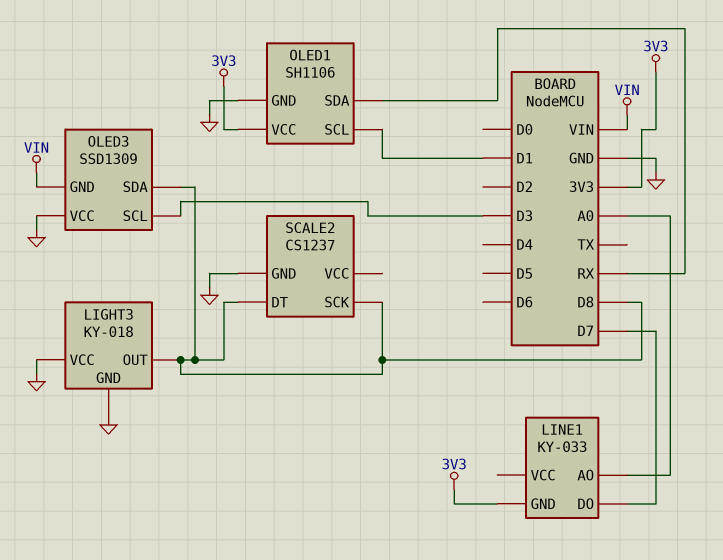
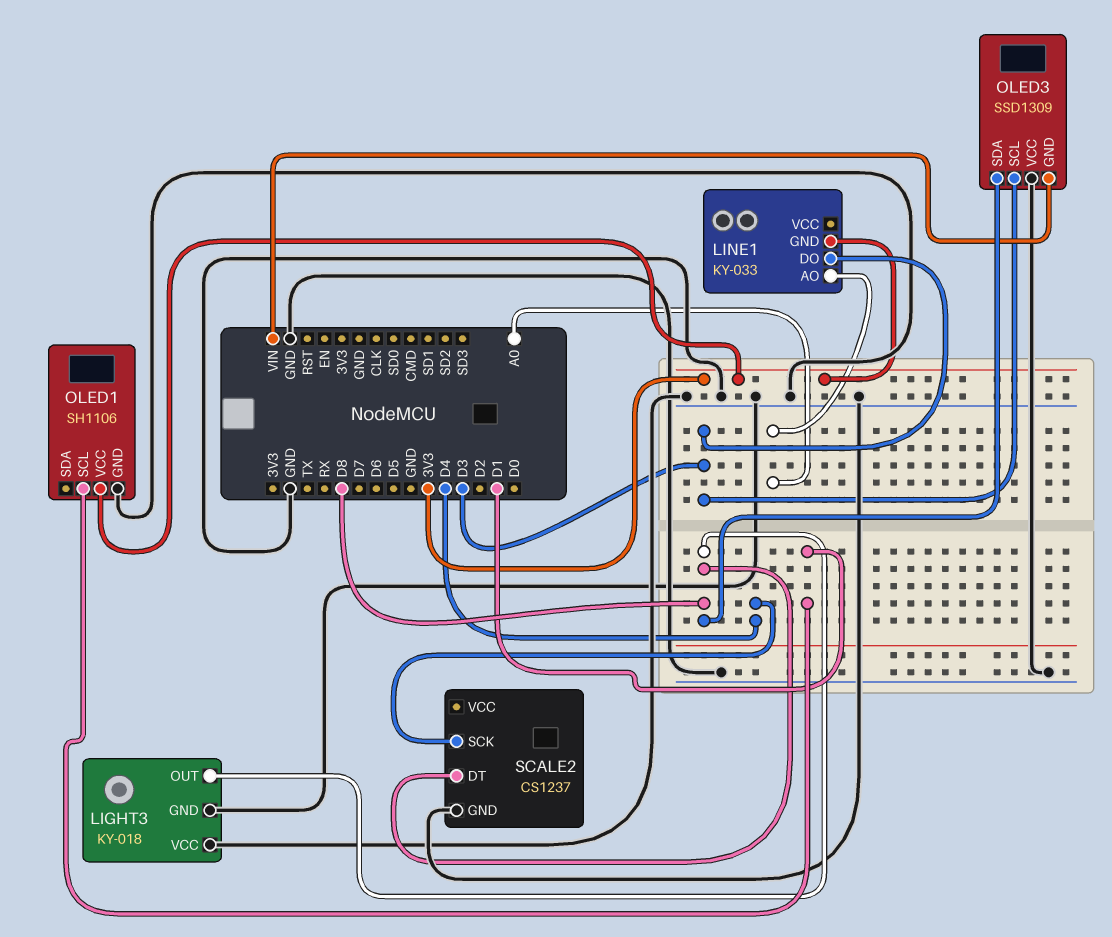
LINE1 pin DO: D7 -> D3
OLED1 pin SDA: RX -> none
SCALE2 pin SCK: D8 -> D4

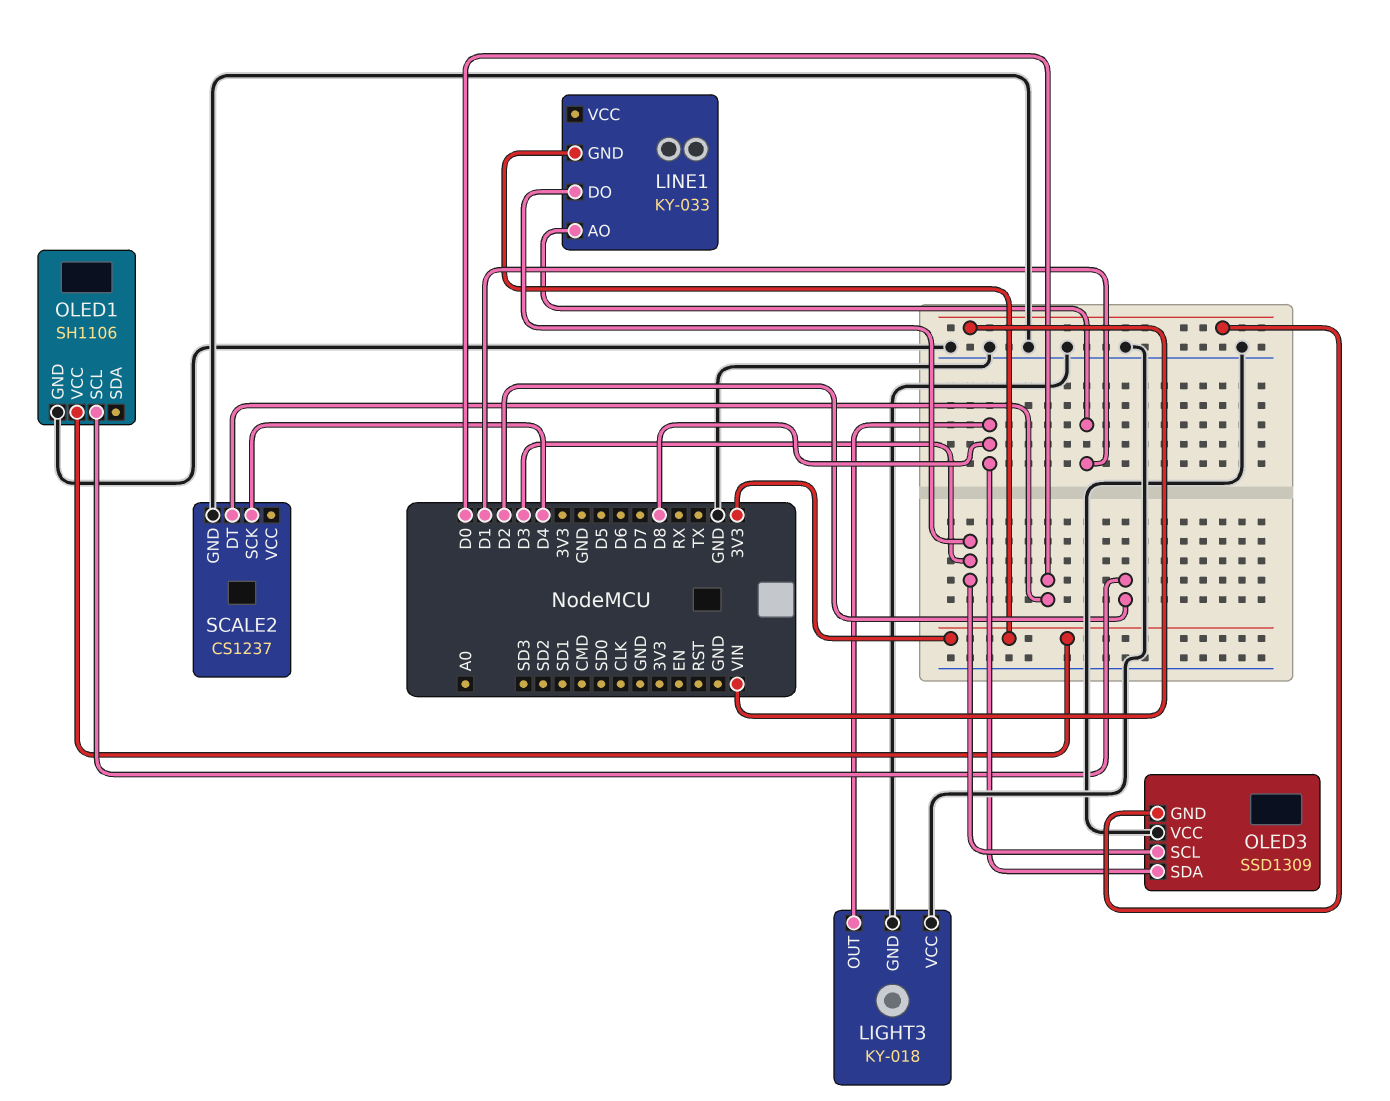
LINE1 pin AO: A0 -> D1
OLED1 pin SCL: D1 -> D2
SCALE2 pin DT: D8 -> D0

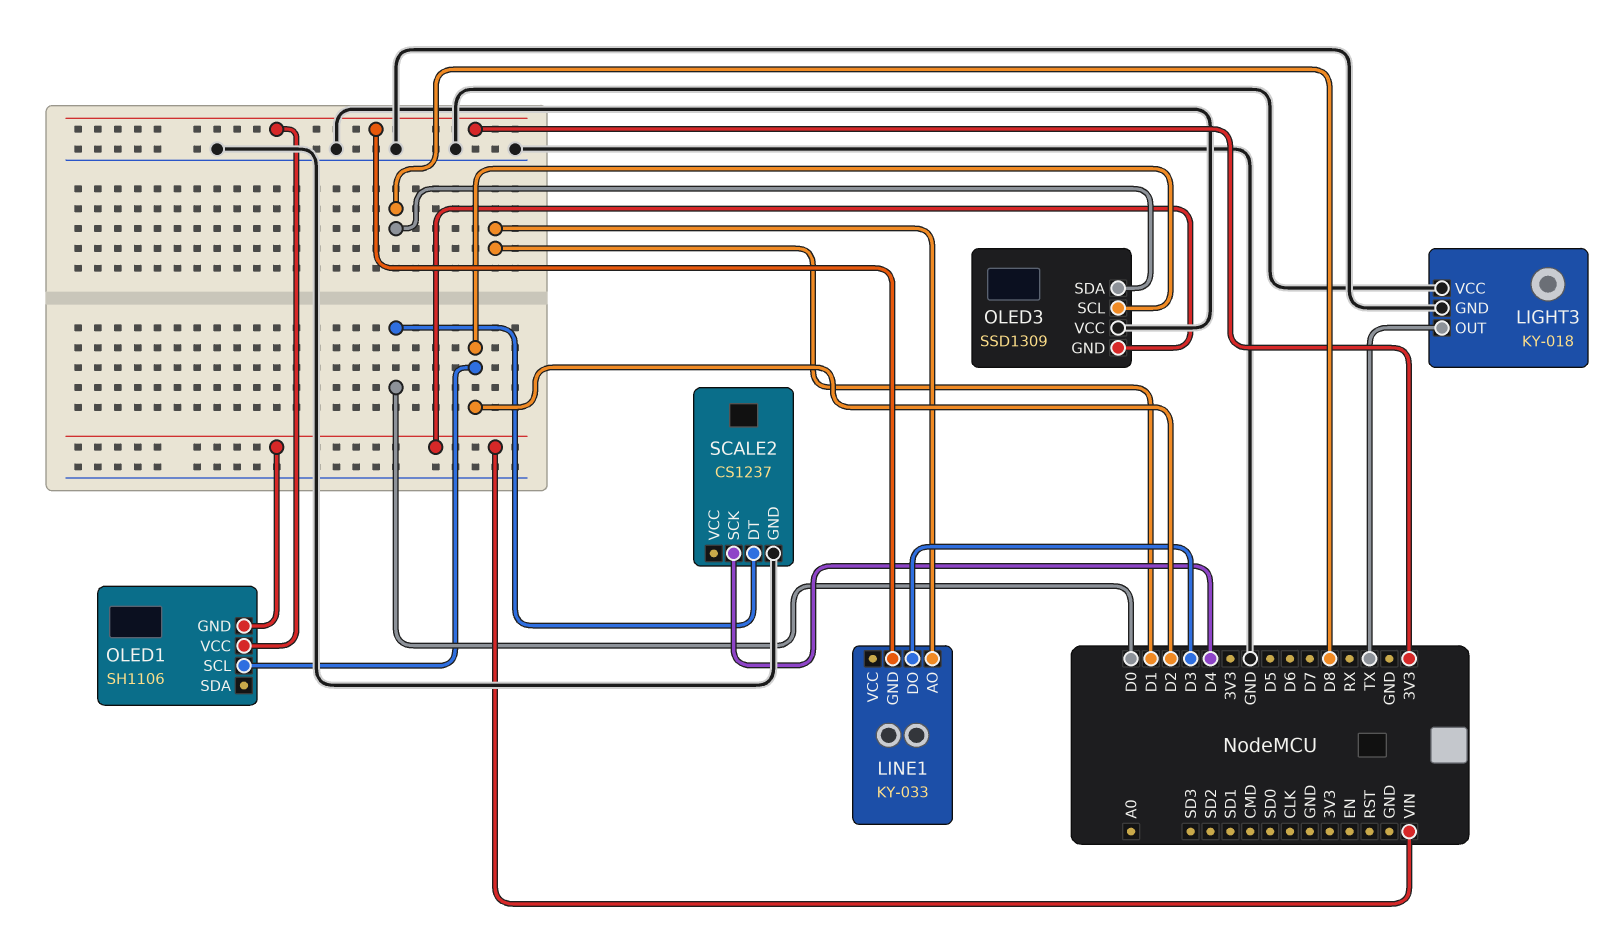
LIGHT3 pin OUT: D8 -> TX
OLED1 pin GND: GND -> VIN
OLED3 pin SCL: D3 -> D2

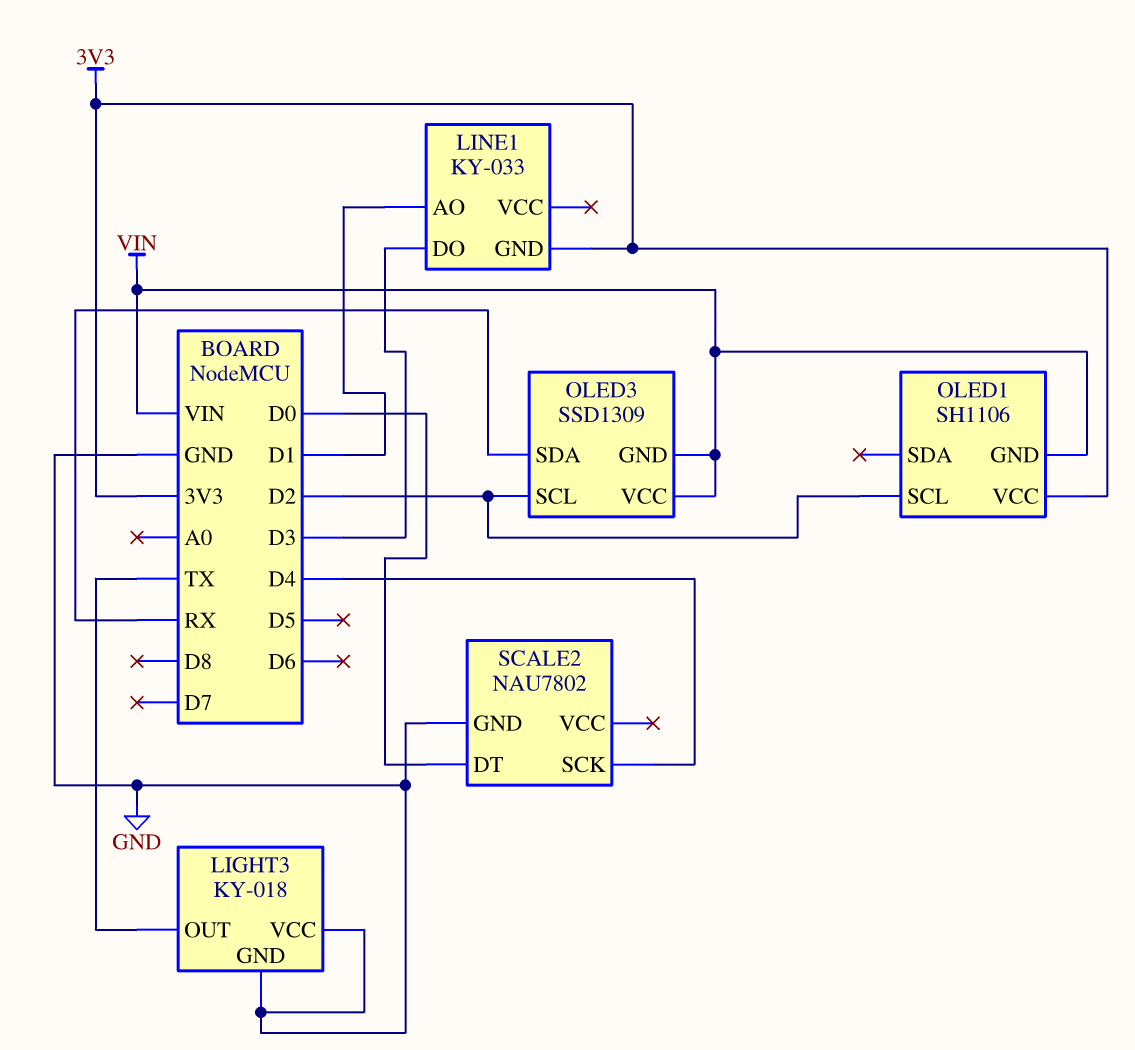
OLED3 pin SDA: D8 -> RX
OLED3 pin VCC: GND -> VIN
SCALE2: CS1237 -> NAU7802

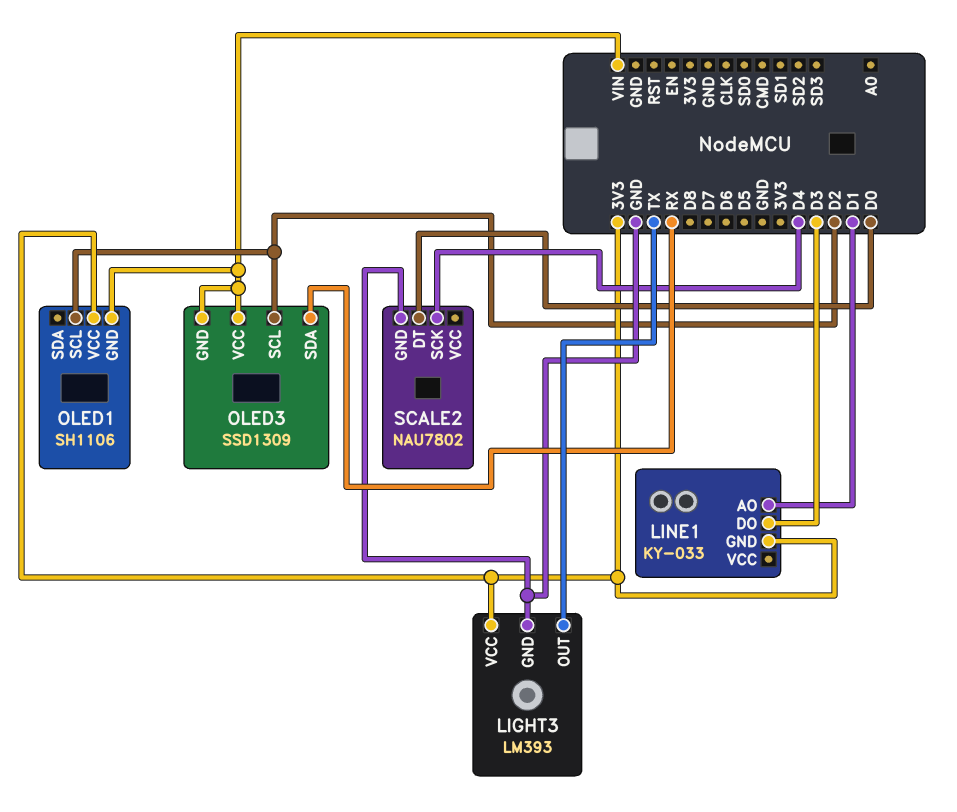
LIGHT3: KY-018 -> LM393
LIGHT3 pin VCC: GND -> 3V3

